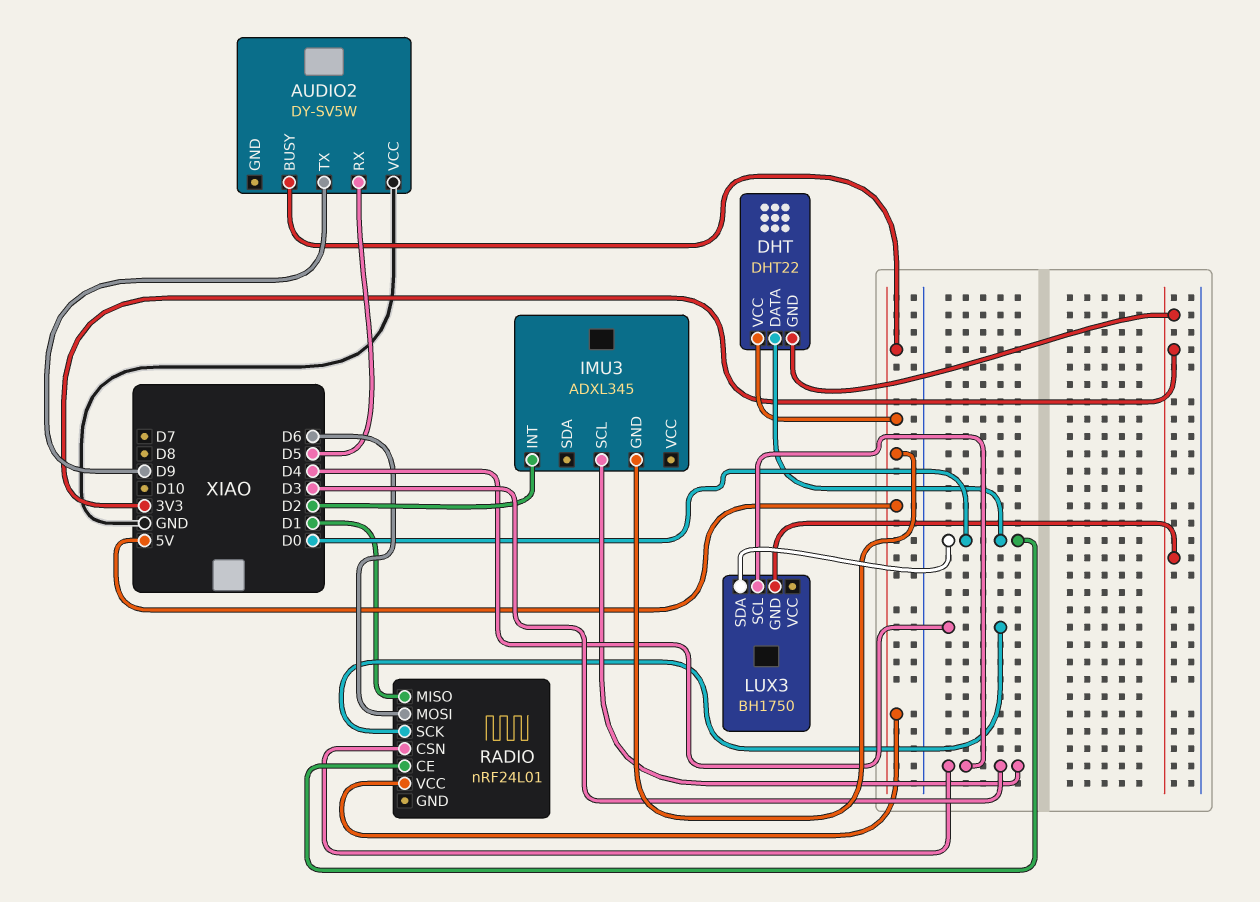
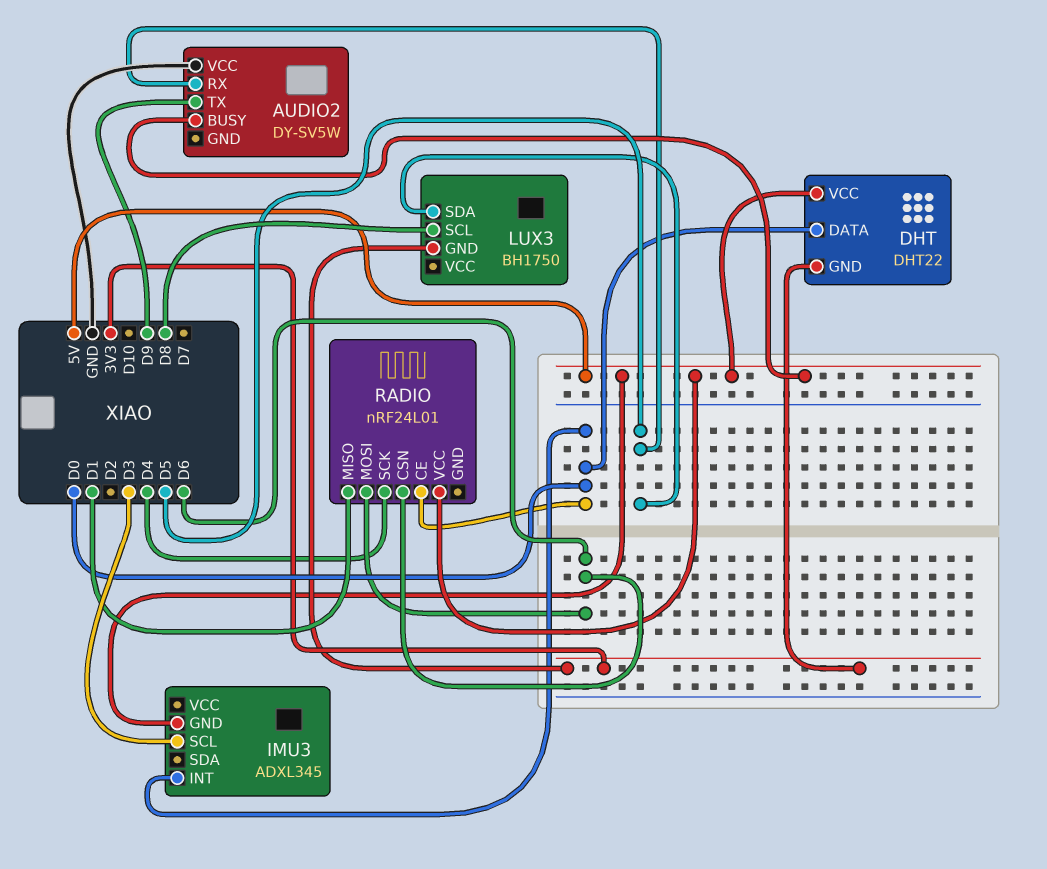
IMU3 pin INT: D2 -> D0
LUX3 pin SCL: D3 -> D8
LUX3 pin SDA: D0 -> D5
RADIO pin CSN: D3 -> D6

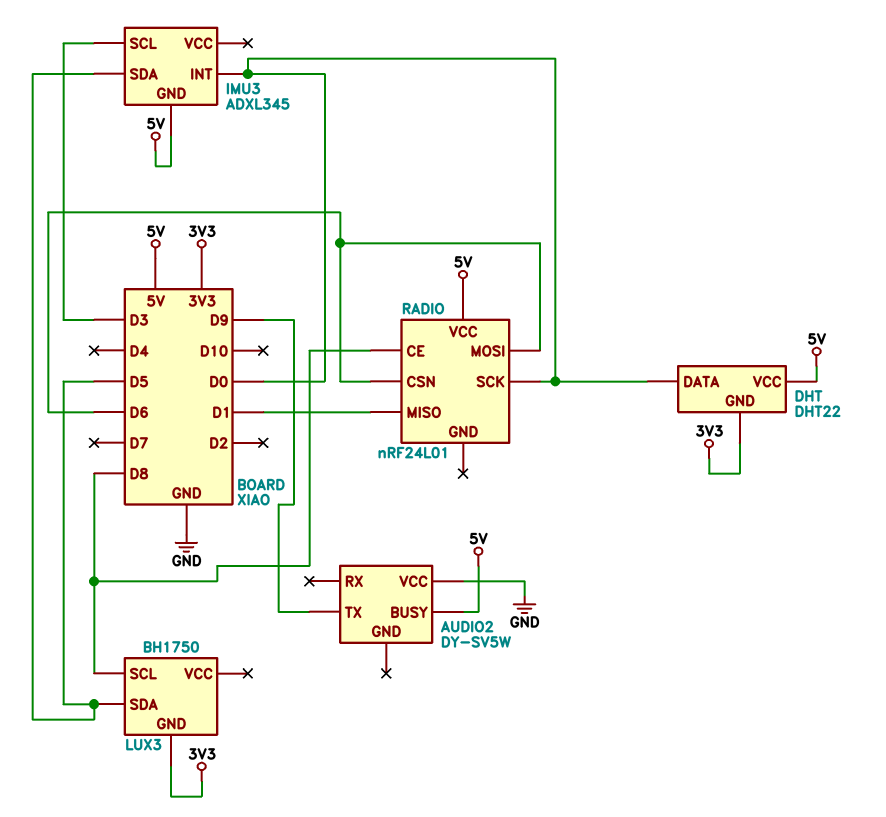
AUDIO2 pin RX: D5 -> none
IMU3 pin SDA: none -> D5
RADIO pin CE: D0 -> D8
RADIO pin SCK: D4 -> D0

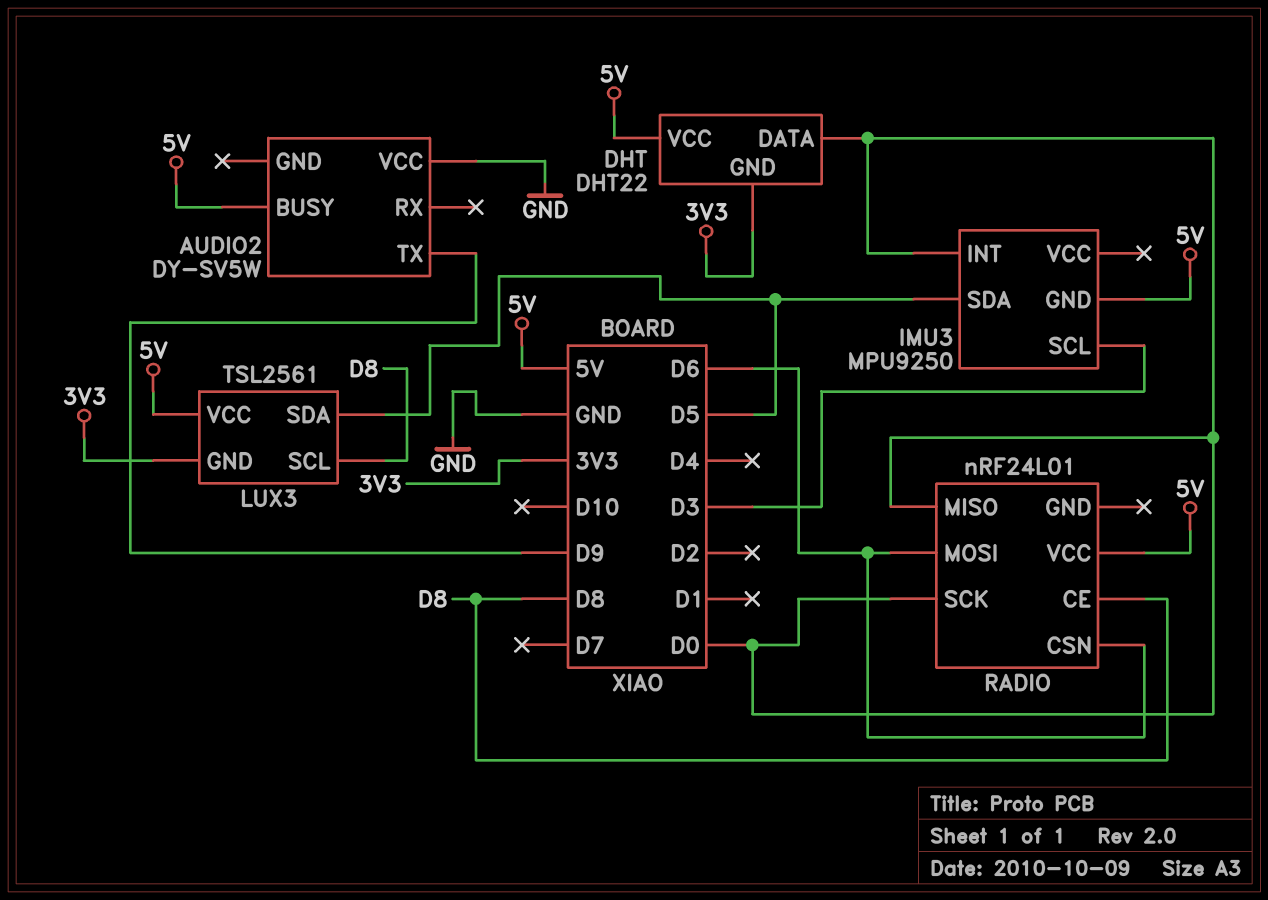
IMU3: ADXL345 -> MPU9250
LUX3: BH1750 -> TSL2561
LUX3 pin VCC: none -> 5V
RADIO pin MISO: D1 -> D0

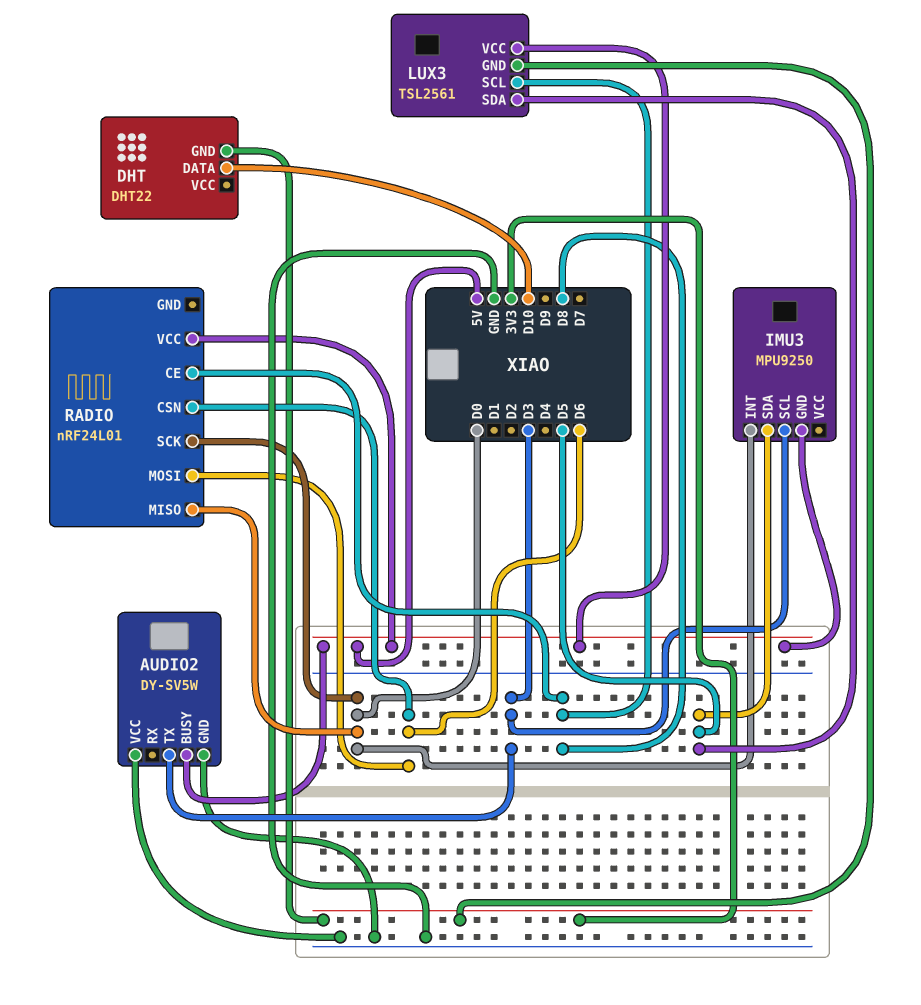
AUDIO2 pin GND: none -> GND
AUDIO2 pin TX: D9 -> D3
DHT pin DATA: D0 -> D10
DHT pin VCC: 5V -> none

